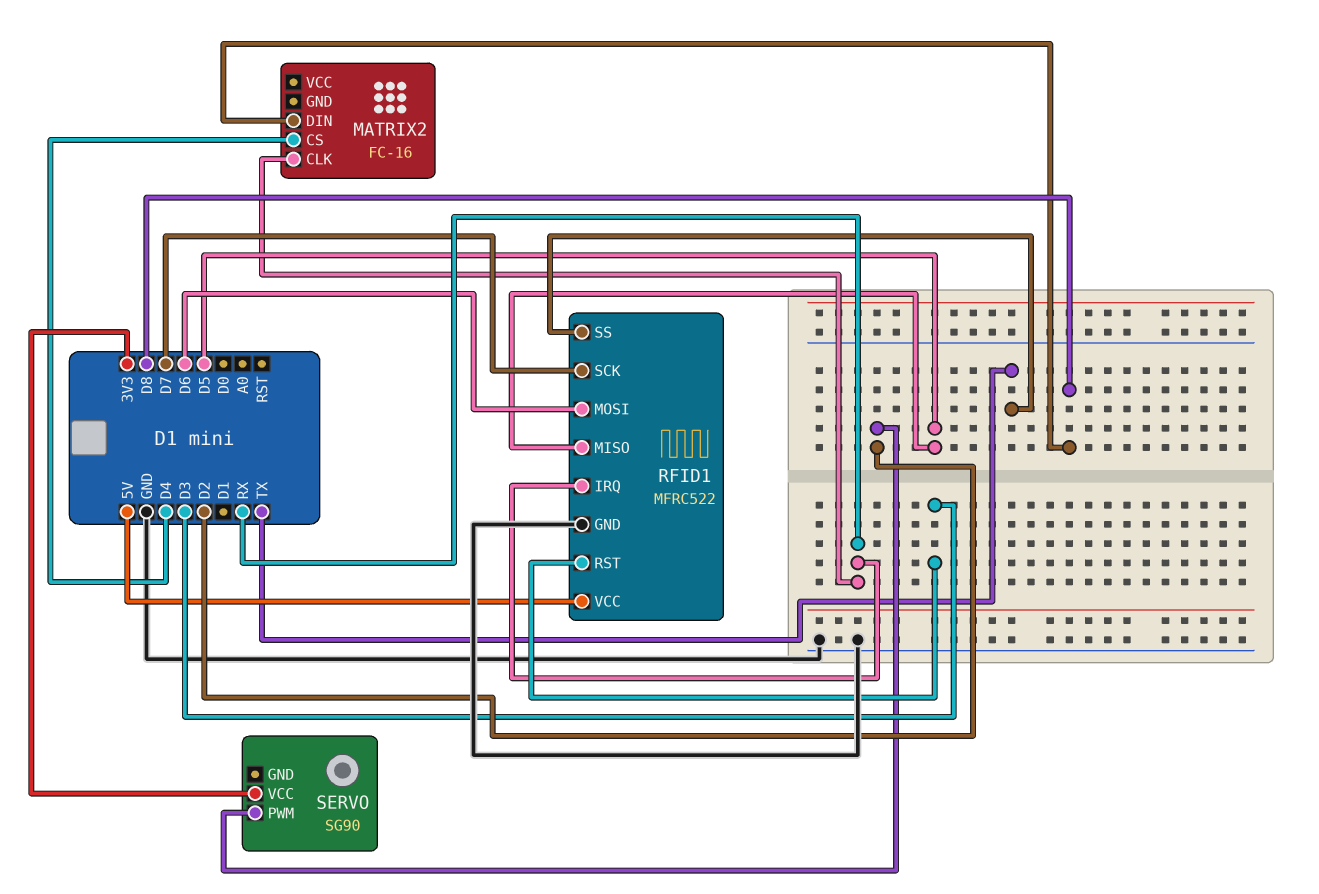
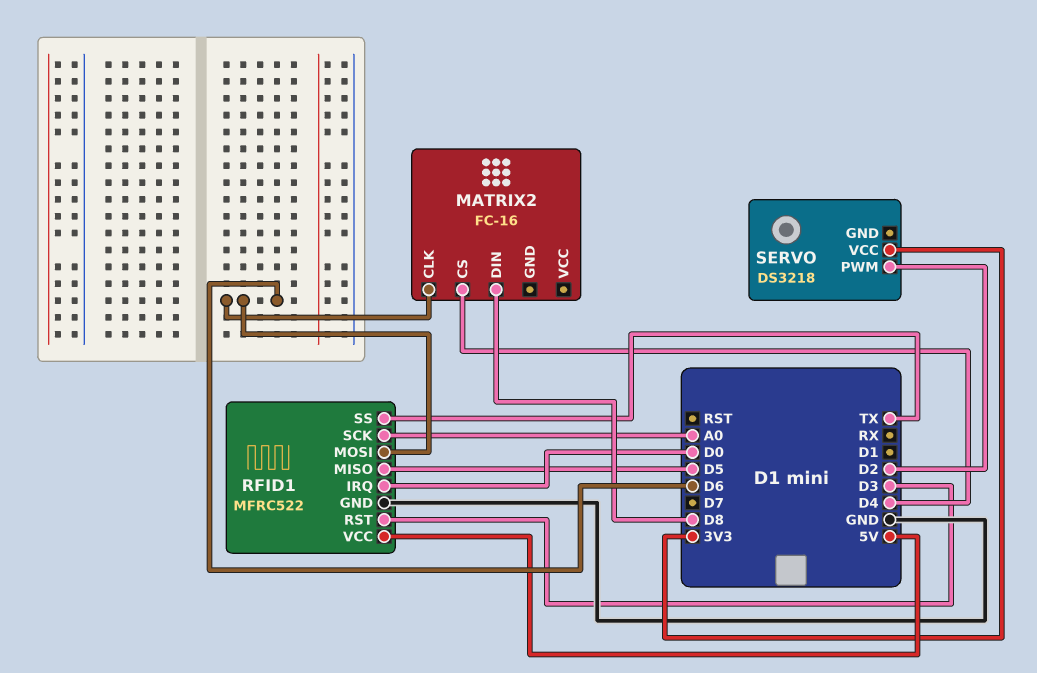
MATRIX2 pin CLK: RX -> D6
RFID1 pin IRQ: RX -> D0
RFID1 pin SCK: D7 -> A0
SERVO: SG90 -> DS3218

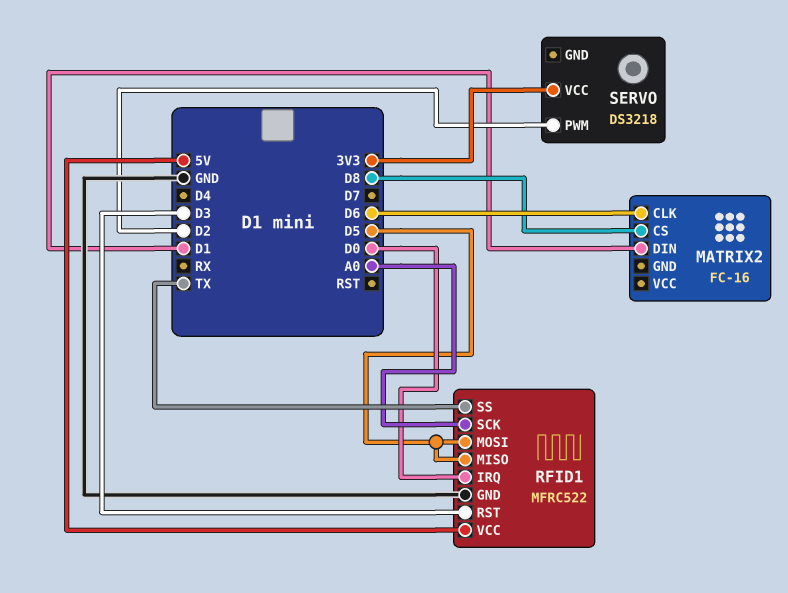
MATRIX2 pin CS: D4 -> D8
MATRIX2 pin DIN: D8 -> D1
RFID1 pin MOSI: D6 -> D5

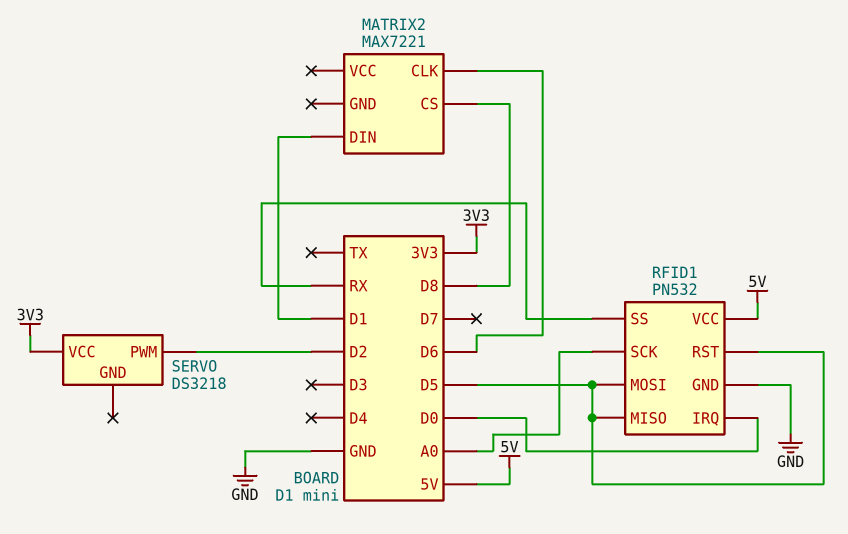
MATRIX2: FC-16 -> MAX7221
RFID1: MFRC522 -> PN532
RFID1 pin RST: D3 -> D5
RFID1 pin SS: TX -> RX

